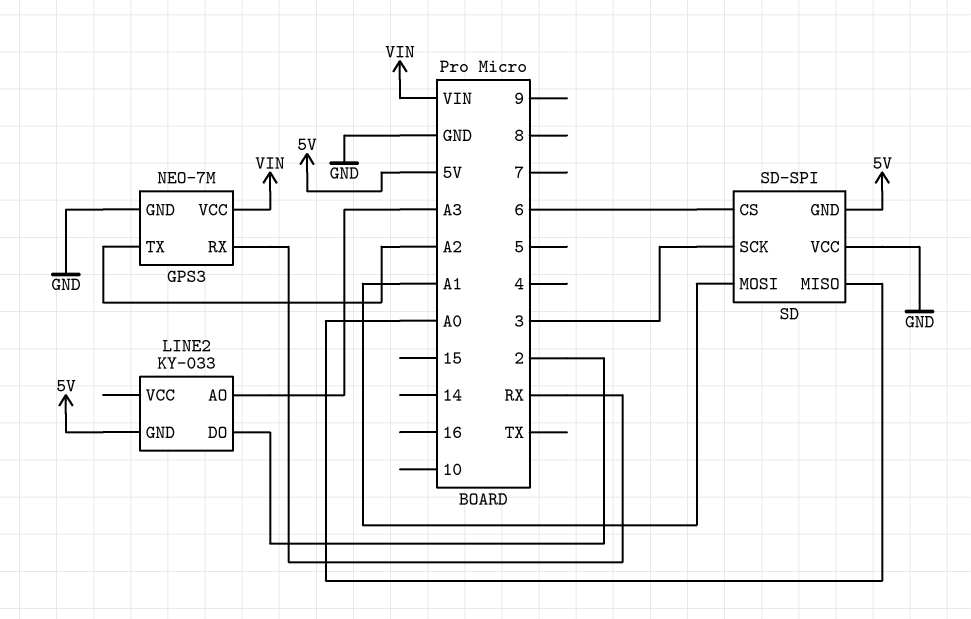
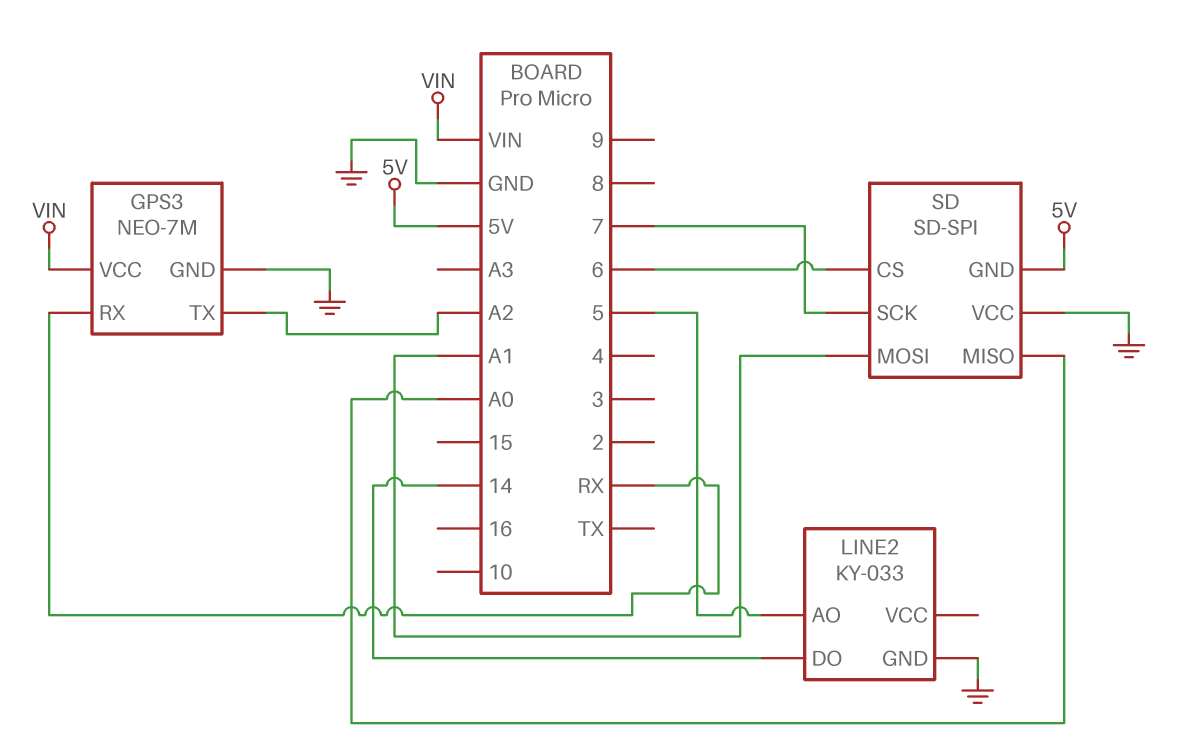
LINE2 pin AO: A3 -> 5
LINE2 pin DO: 2 -> 14
LINE2 pin GND: 5V -> GND
SD pin SCK: 3 -> 7

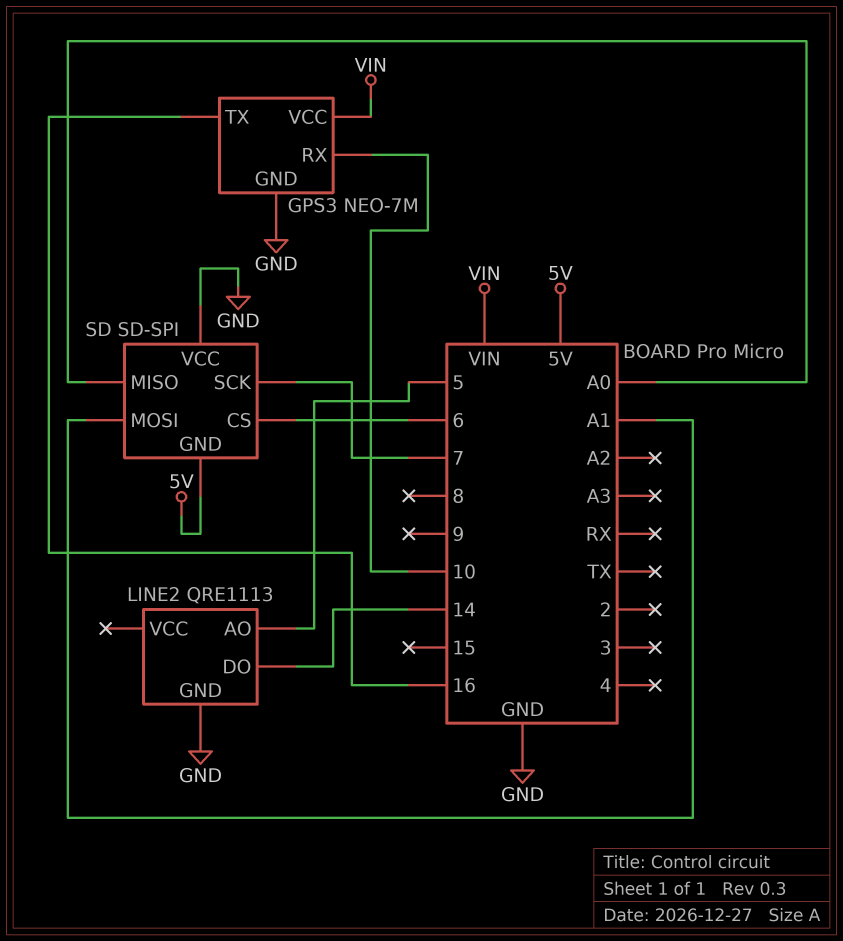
GPS3 pin RX: RX -> 10
GPS3 pin TX: A2 -> 16
LINE2: KY-033 -> QRE1113

